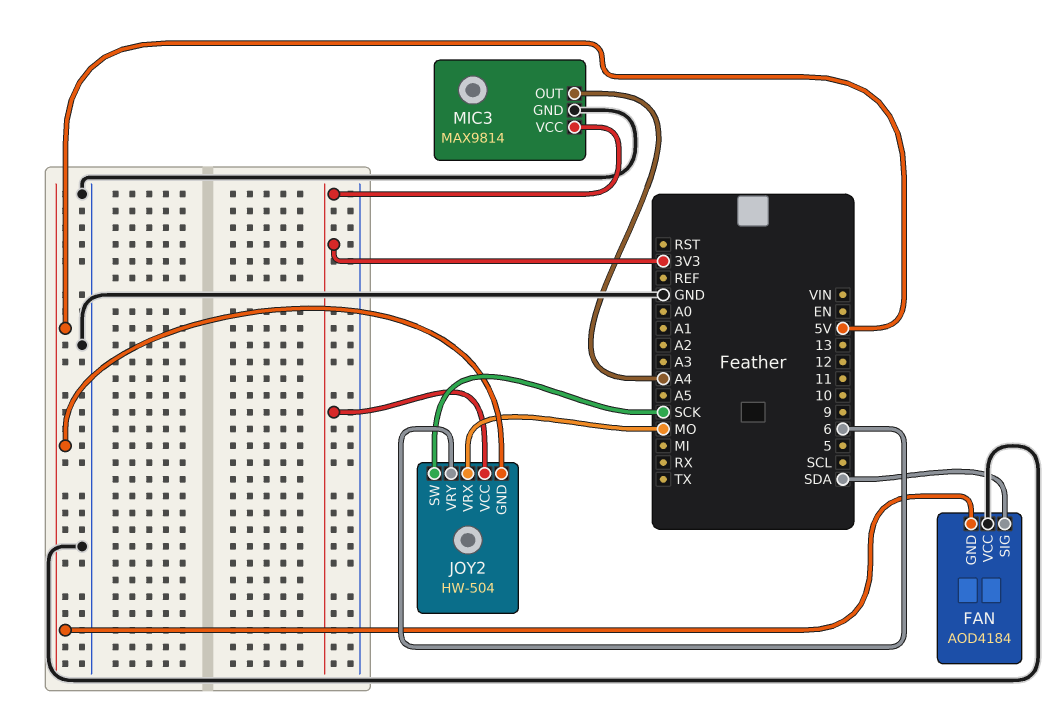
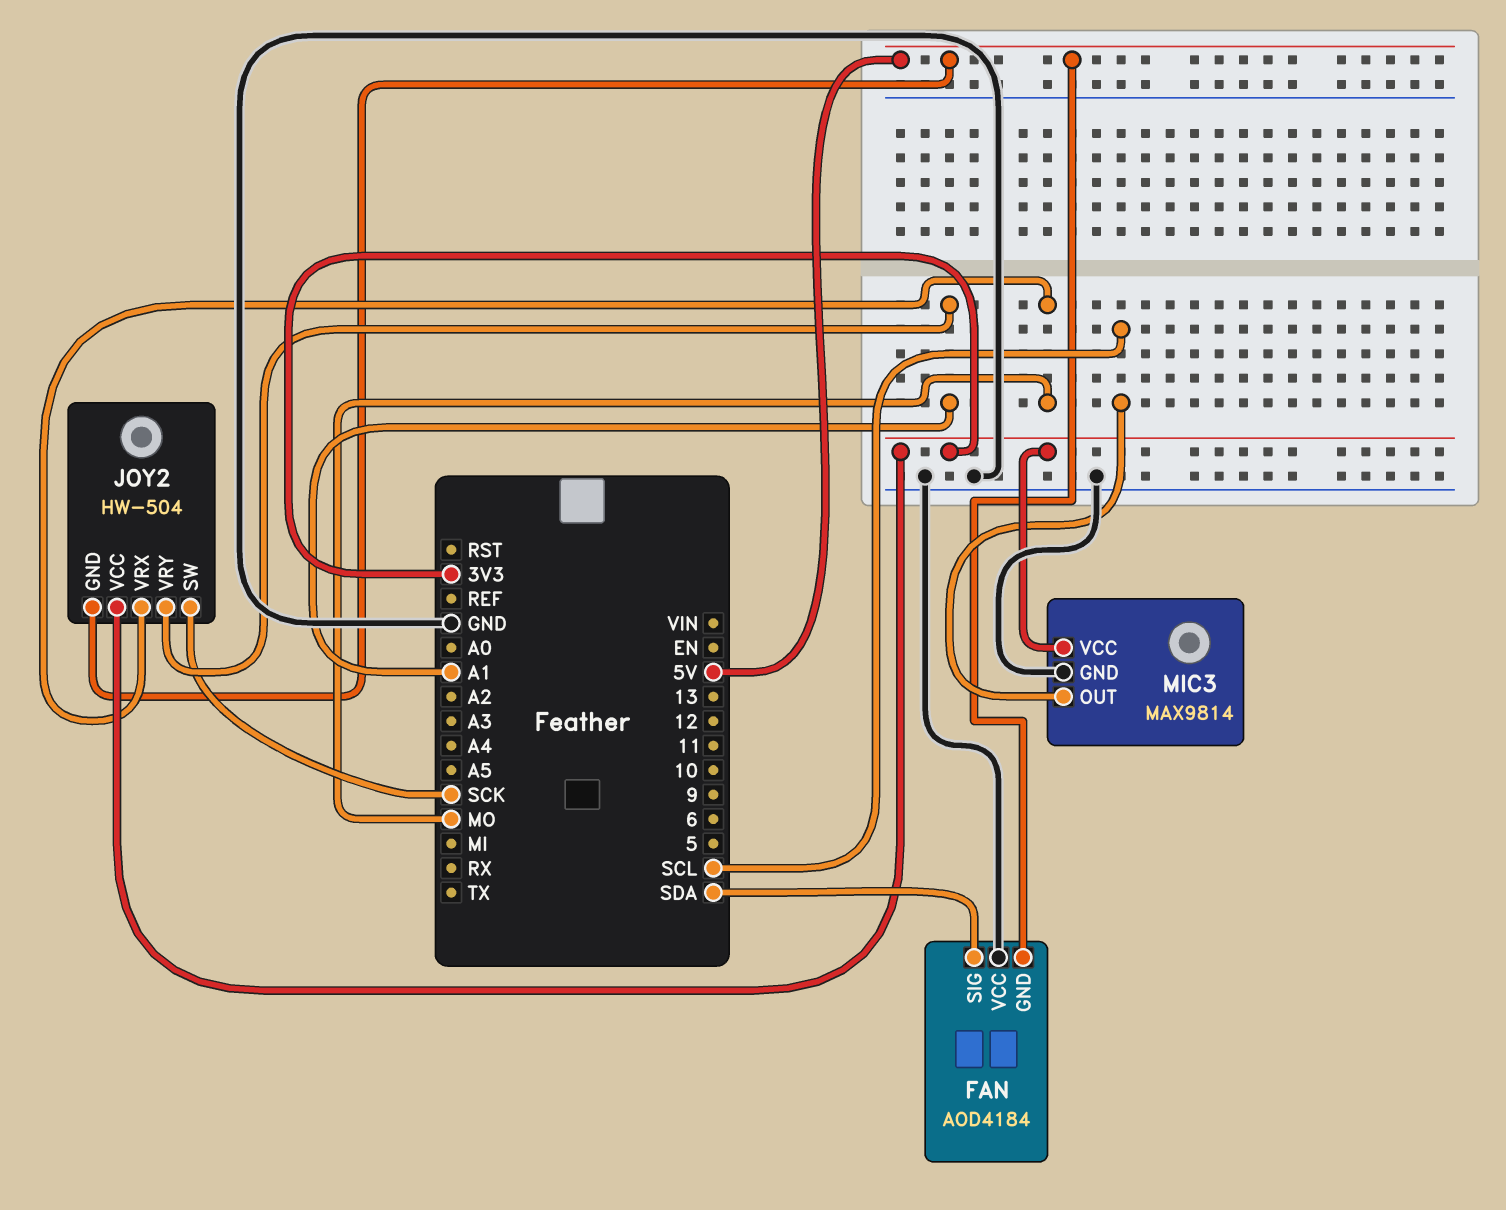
JOY2 pin VRY: 6 -> A1
MIC3 pin OUT: A4 -> SCL

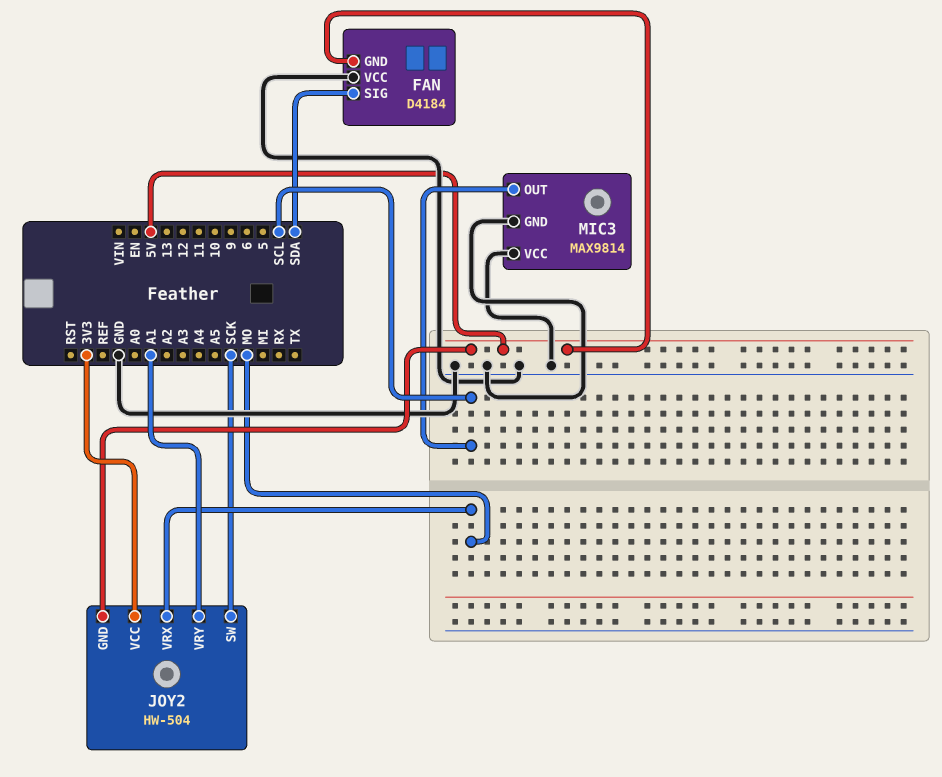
FAN: AOD4184 -> D4184
MIC3 pin VCC: 3V3 -> GND

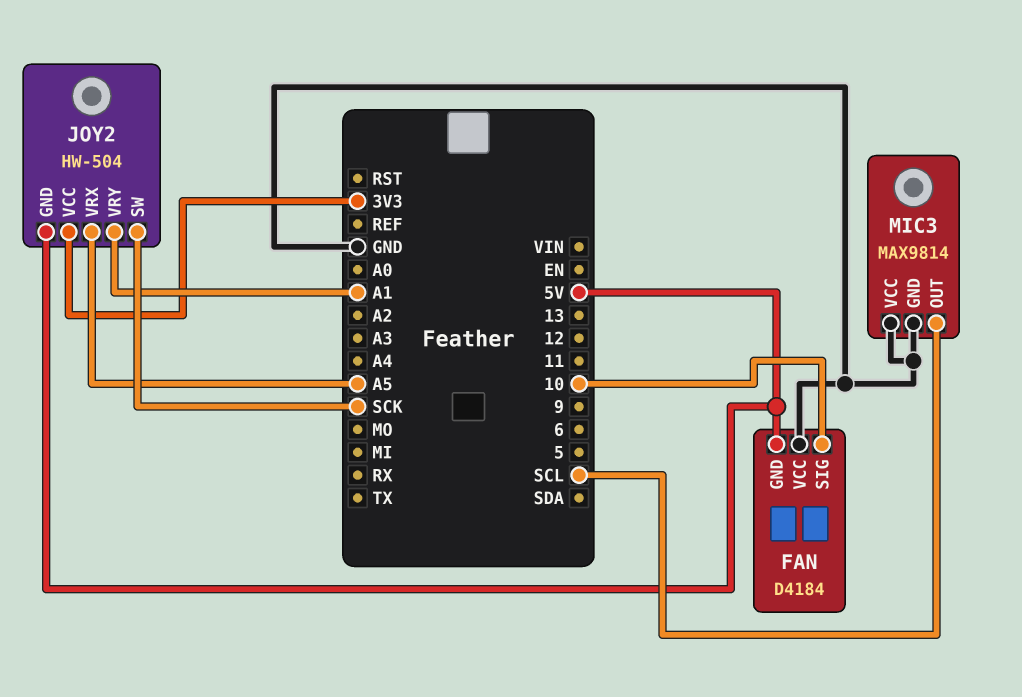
FAN pin SIG: SDA -> 10
JOY2 pin VRX: MO -> A5

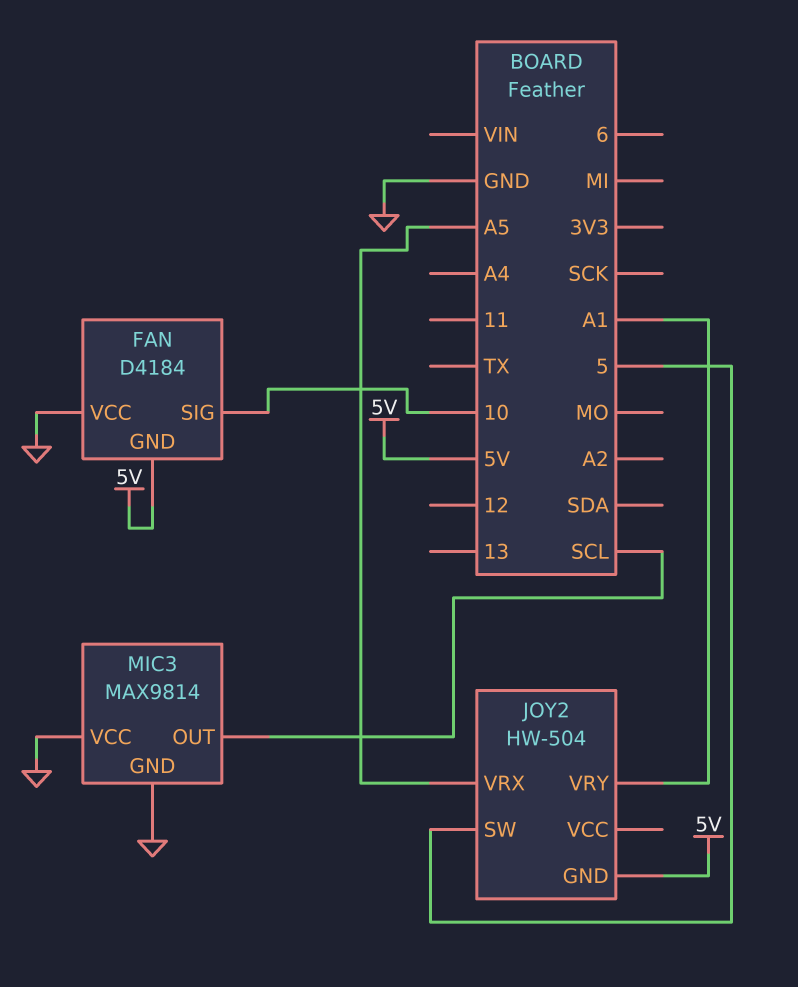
JOY2 pin SW: SCK -> 5
JOY2 pin VCC: 3V3 -> none

